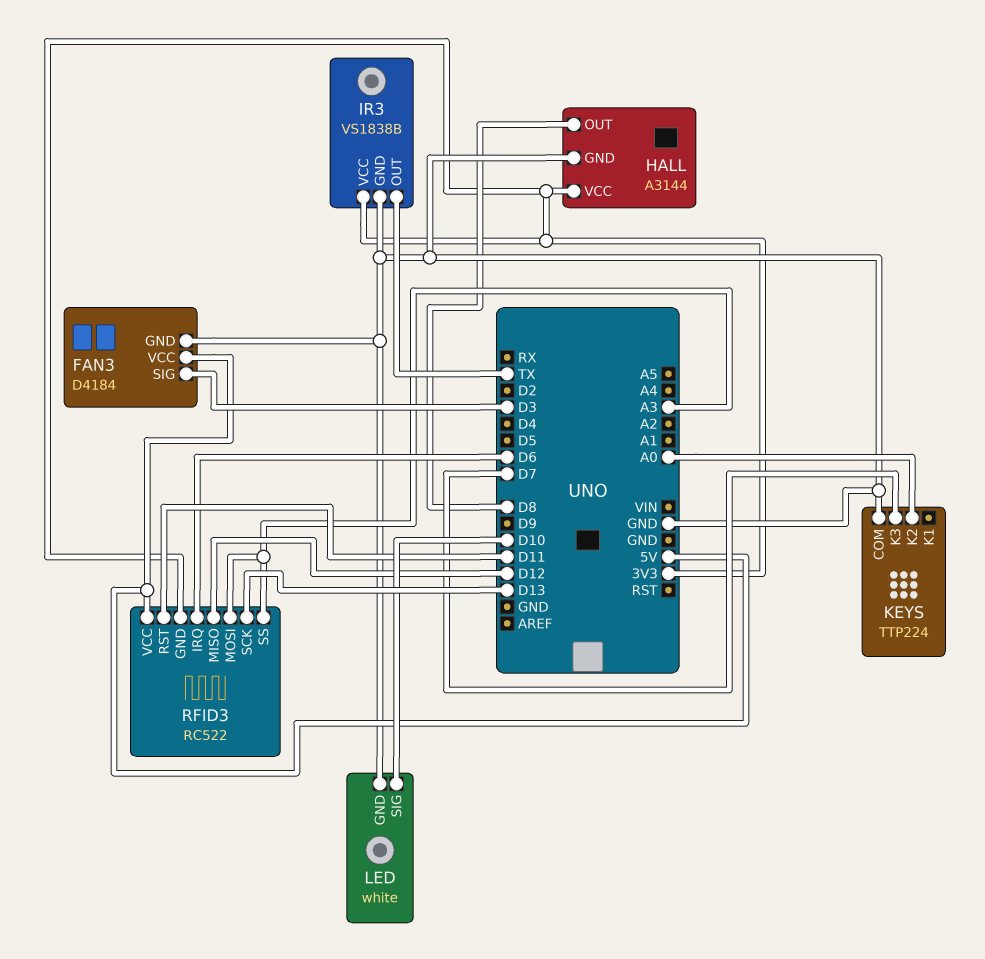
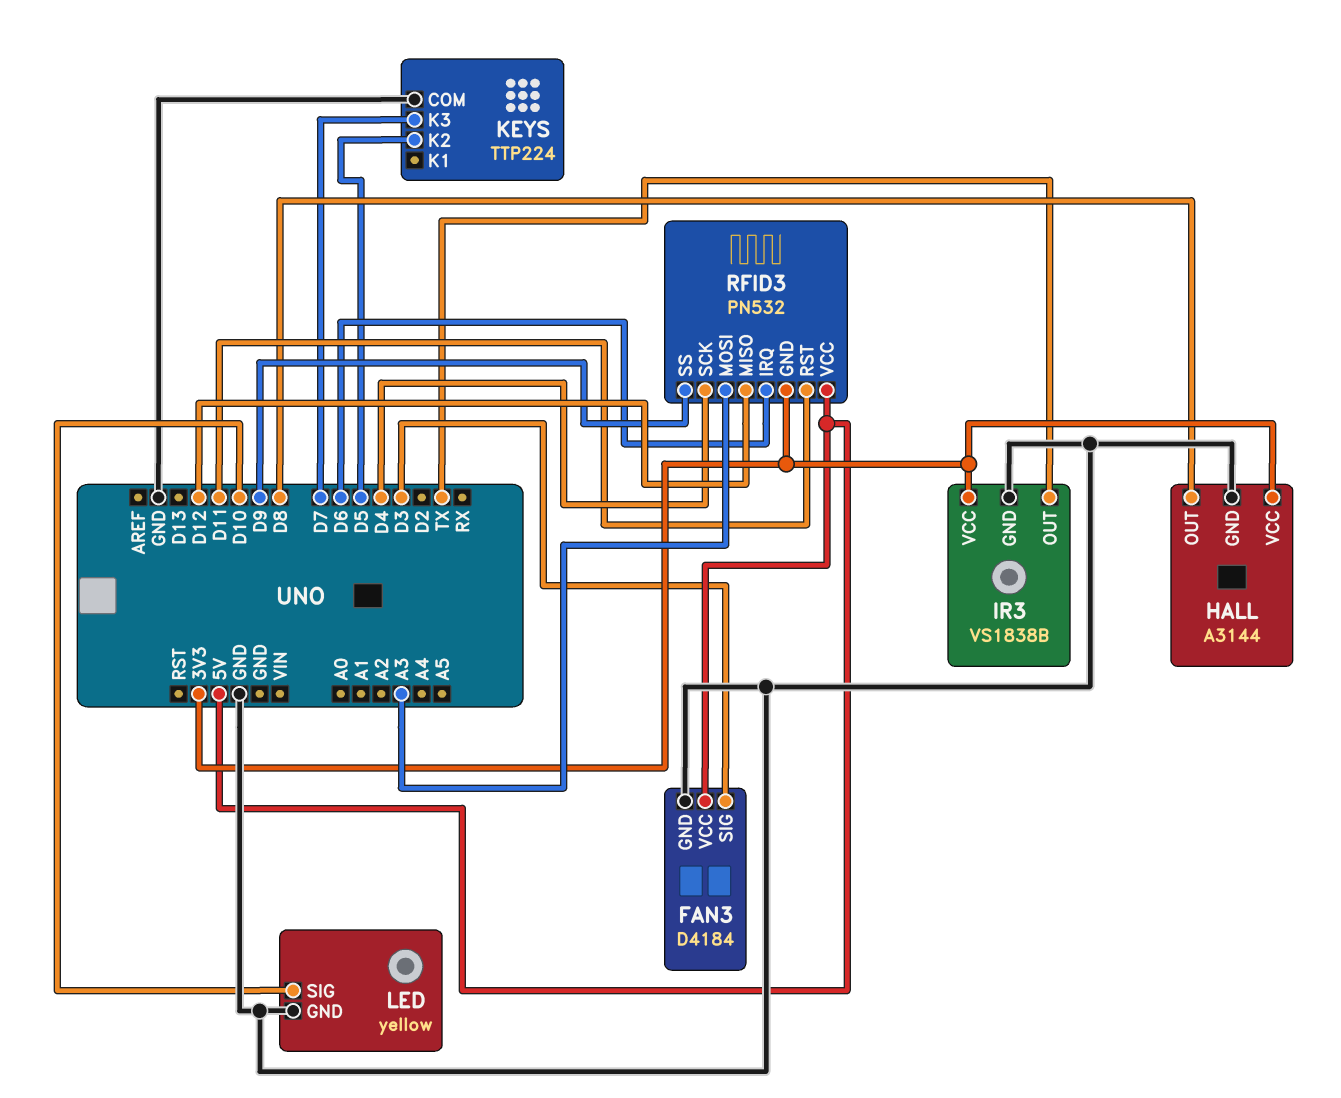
KEYS pin K2: A0 -> D5
LED: white -> yellow
RFID3: RC522 -> PN532
RFID3 pin SCK: D13 -> D4
RFID3 pin SS: A3 -> D9

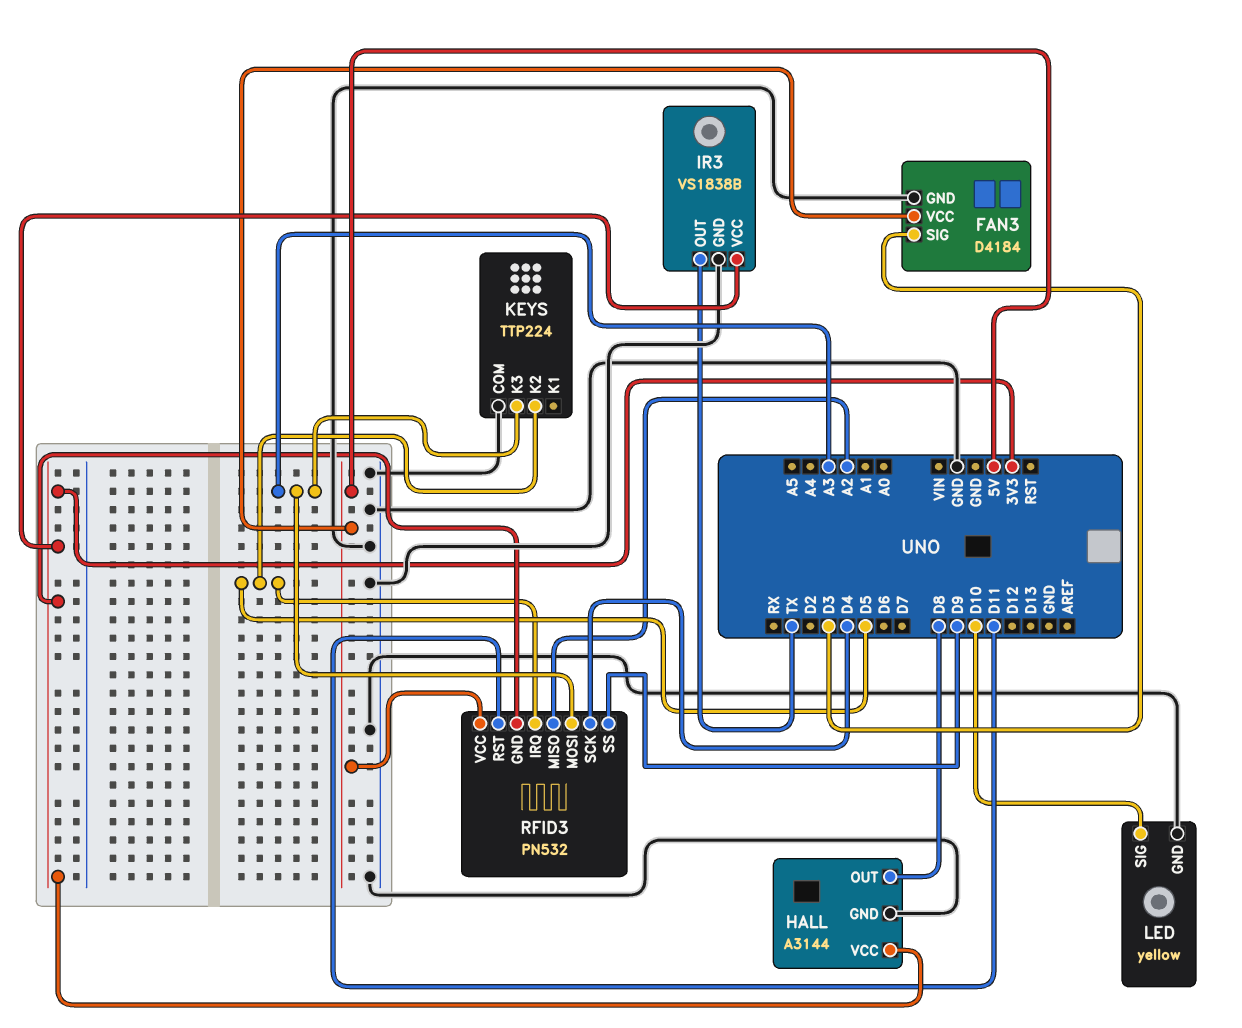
KEYS pin K3: D7 -> A3
RFID3 pin IRQ: D6 -> D5
RFID3 pin MISO: D12 -> A2

